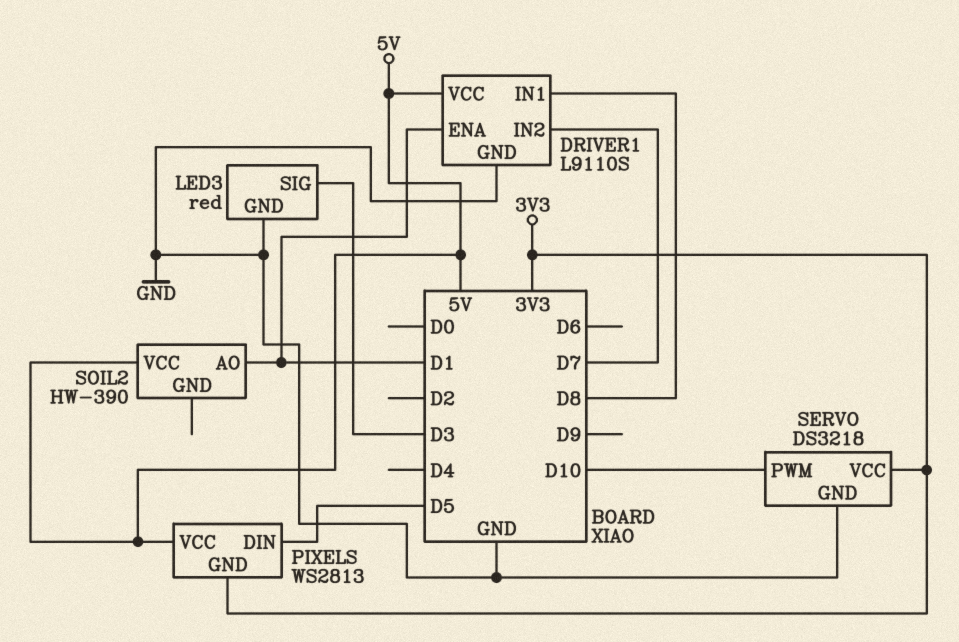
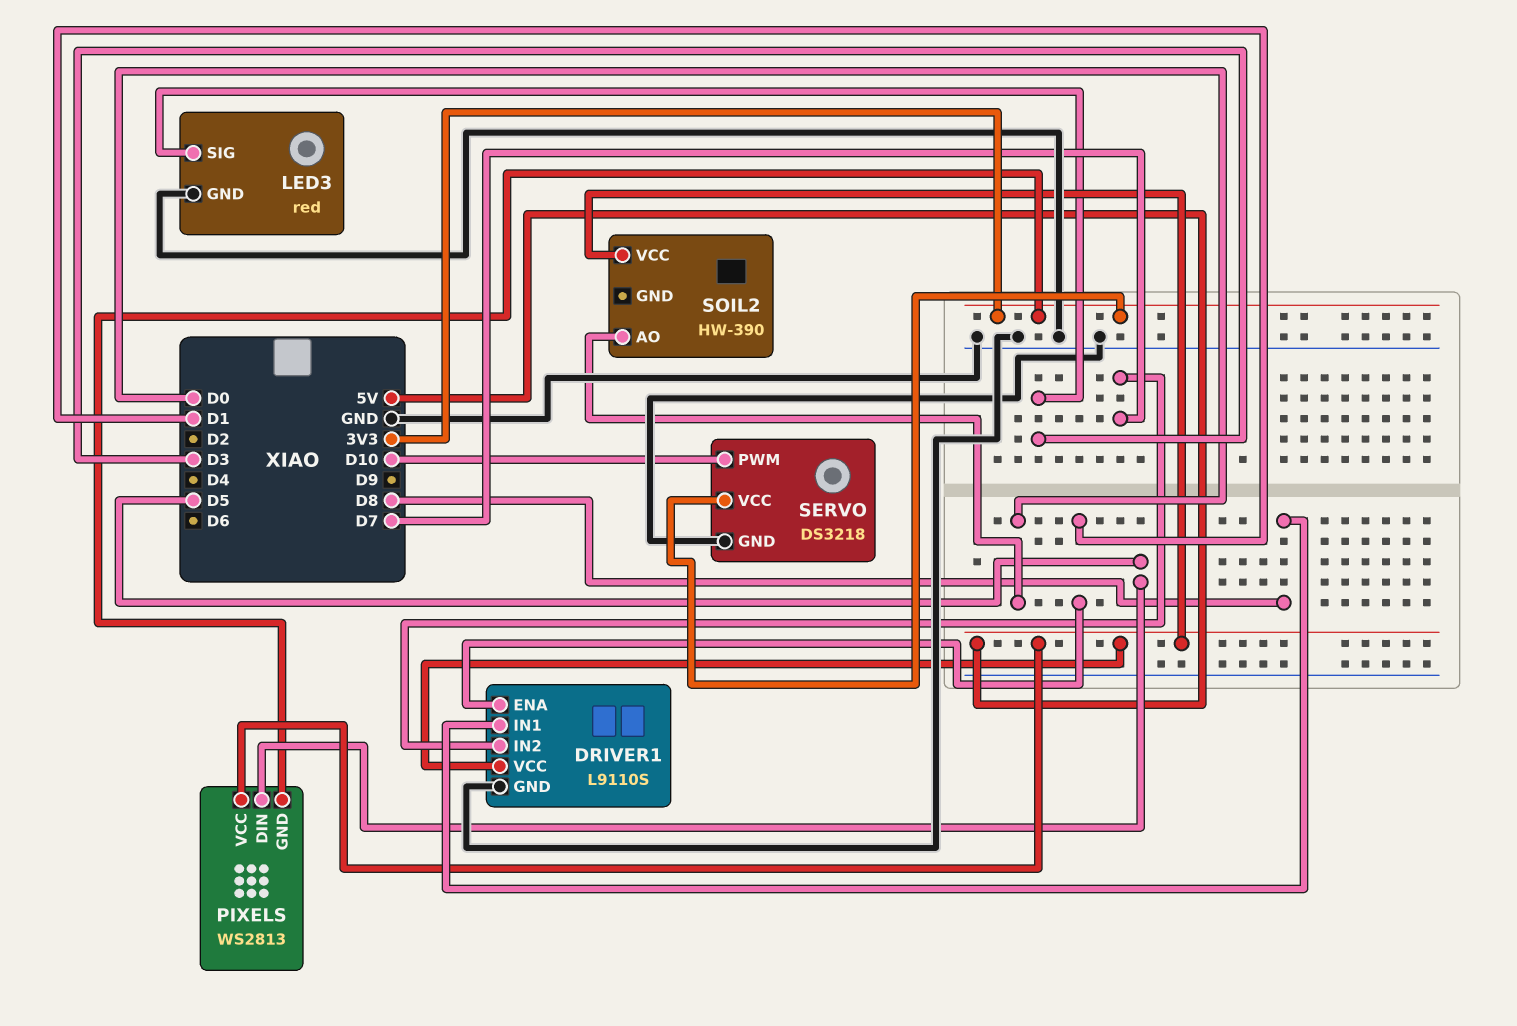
SOIL2 pin AO: D1 -> D0

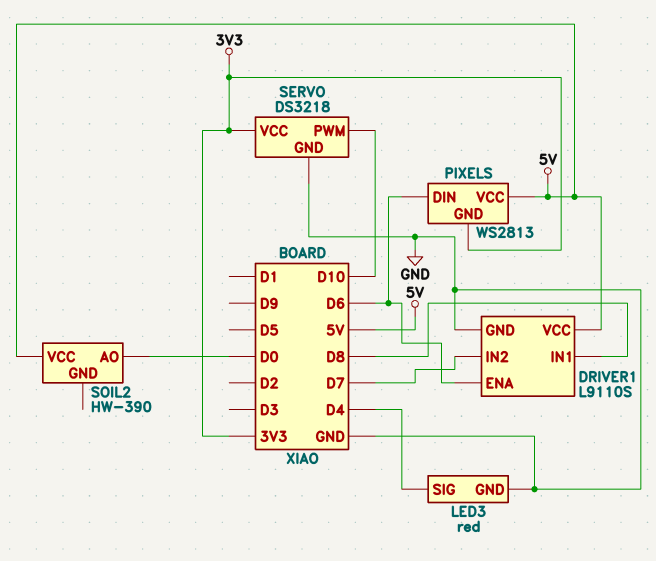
DRIVER1 pin ENA: D1 -> D6
LED3 pin SIG: D3 -> D4
PIXELS pin DIN: D5 -> D6

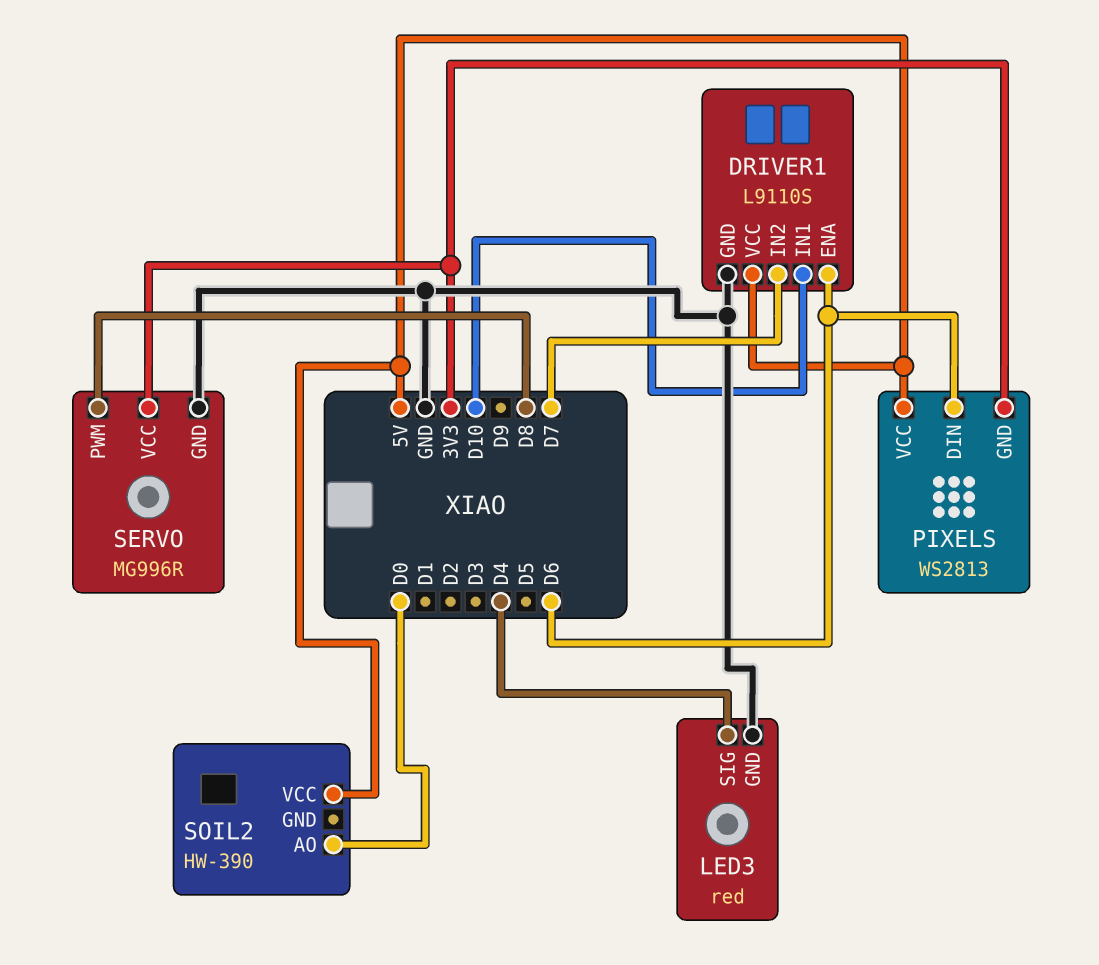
DRIVER1 pin IN1: D8 -> D10
SERVO: DS3218 -> MG996R
SERVO pin PWM: D10 -> D8

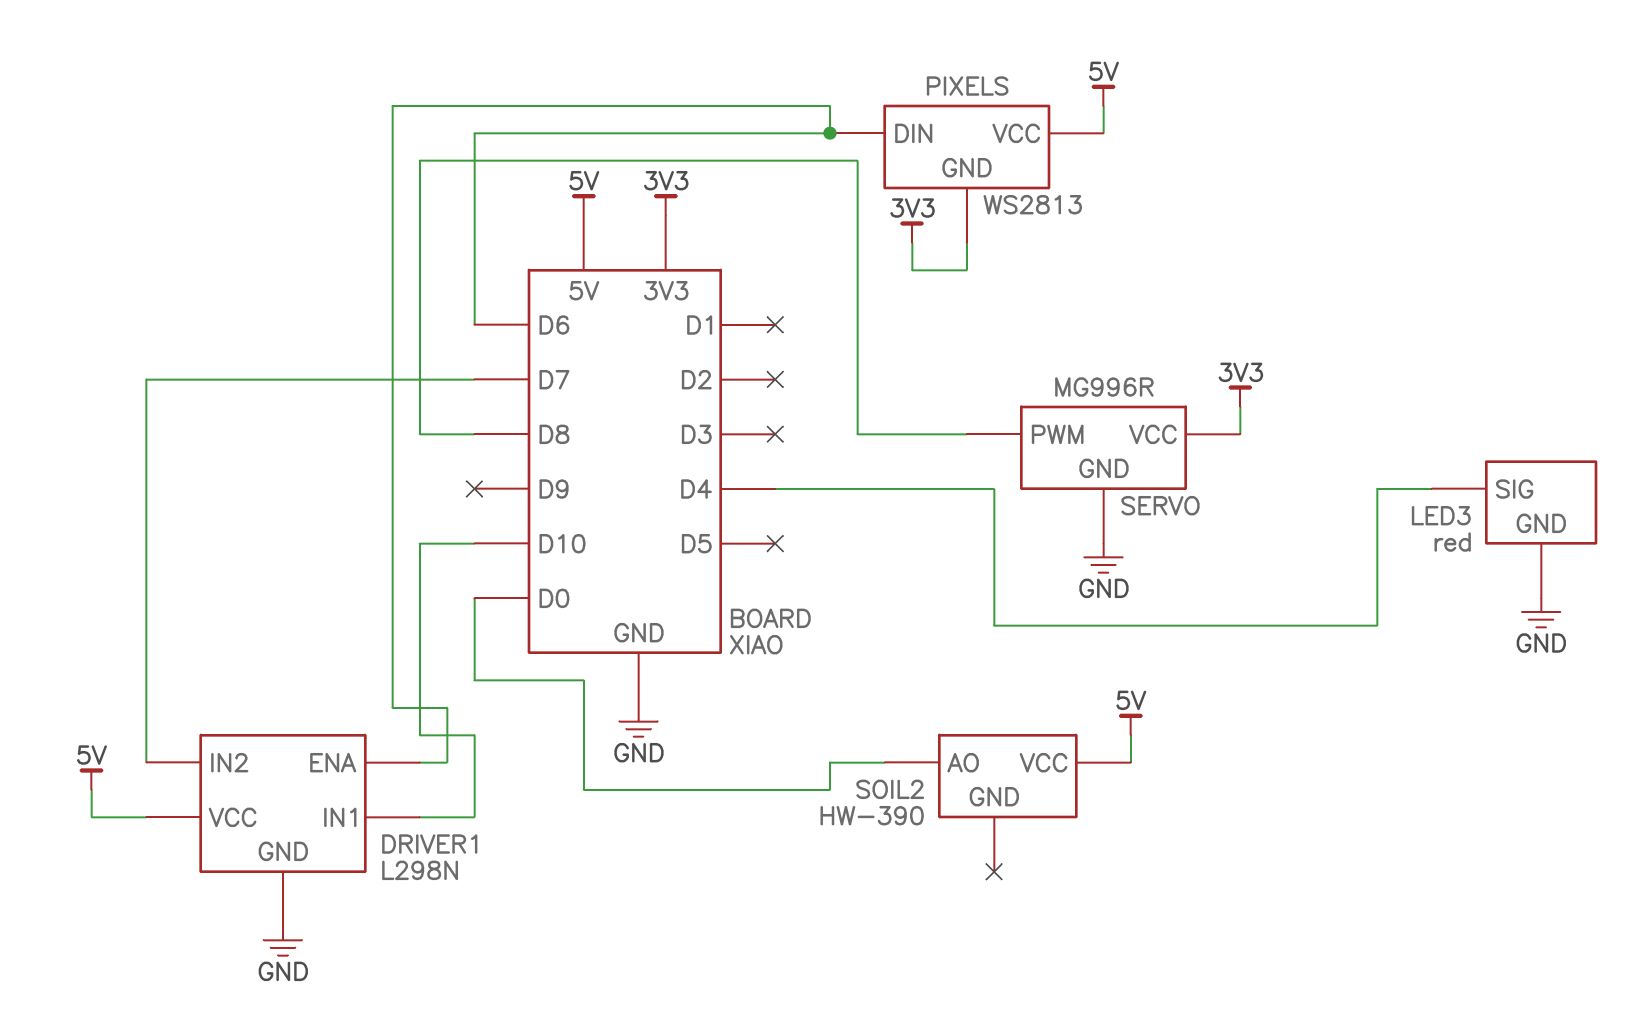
DRIVER1: L9110S -> L298N

